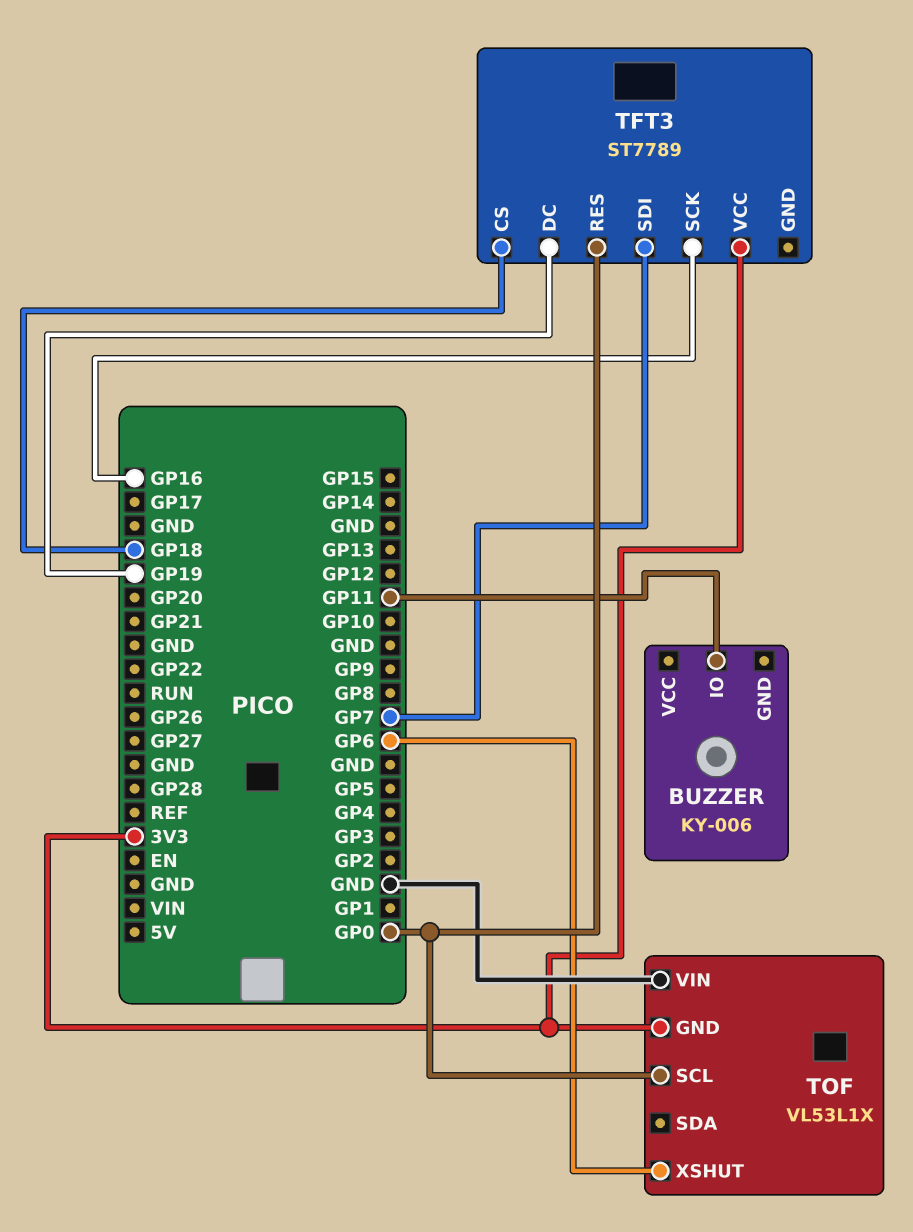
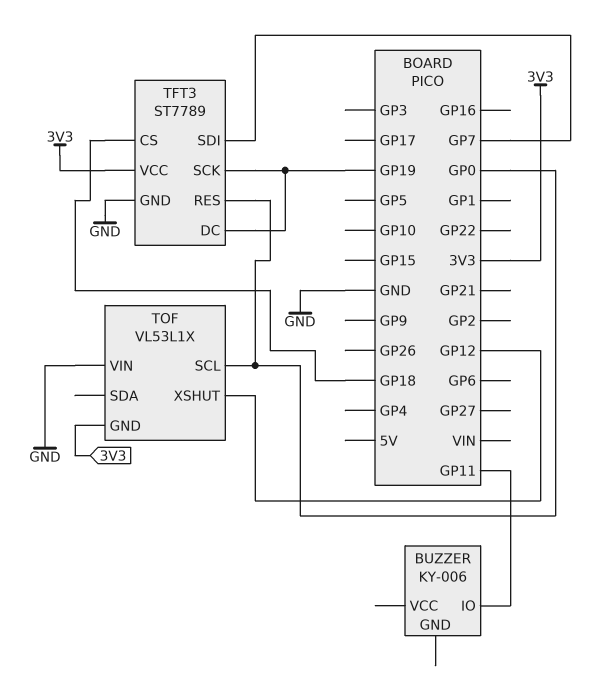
TFT3 pin GND: none -> GND
TFT3 pin SCK: GP16 -> GP19
TOF pin XSHUT: GP6 -> GP12

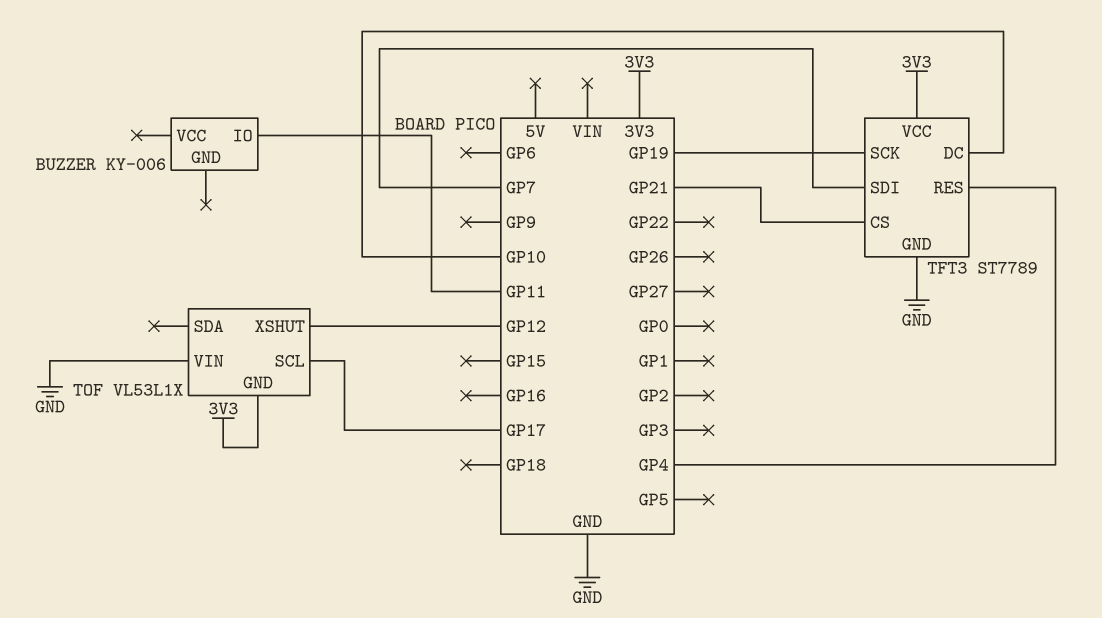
TFT3 pin CS: GP18 -> GP21
TFT3 pin DC: GP19 -> GP10
TFT3 pin RES: GP0 -> GP4
TOF pin SCL: GP0 -> GP17

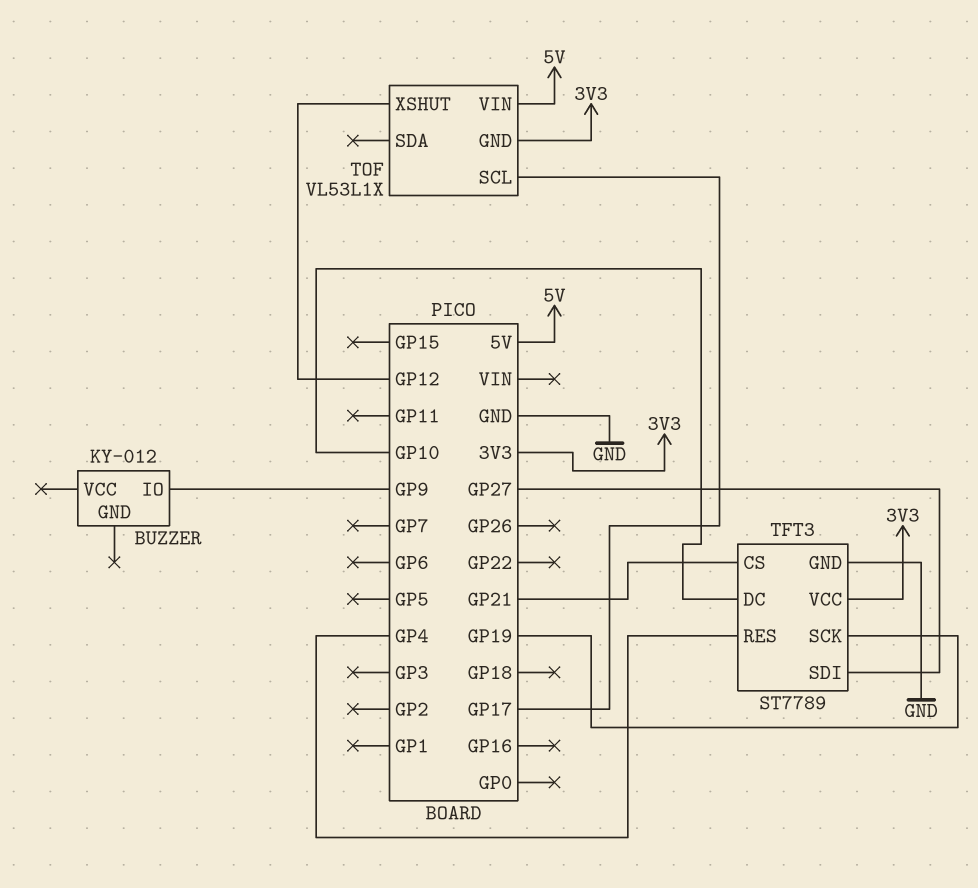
BUZZER: KY-006 -> KY-012
BUZZER pin IO: GP11 -> GP9
TFT3 pin SDI: GP7 -> GP27
TOF pin VIN: GND -> 5V

